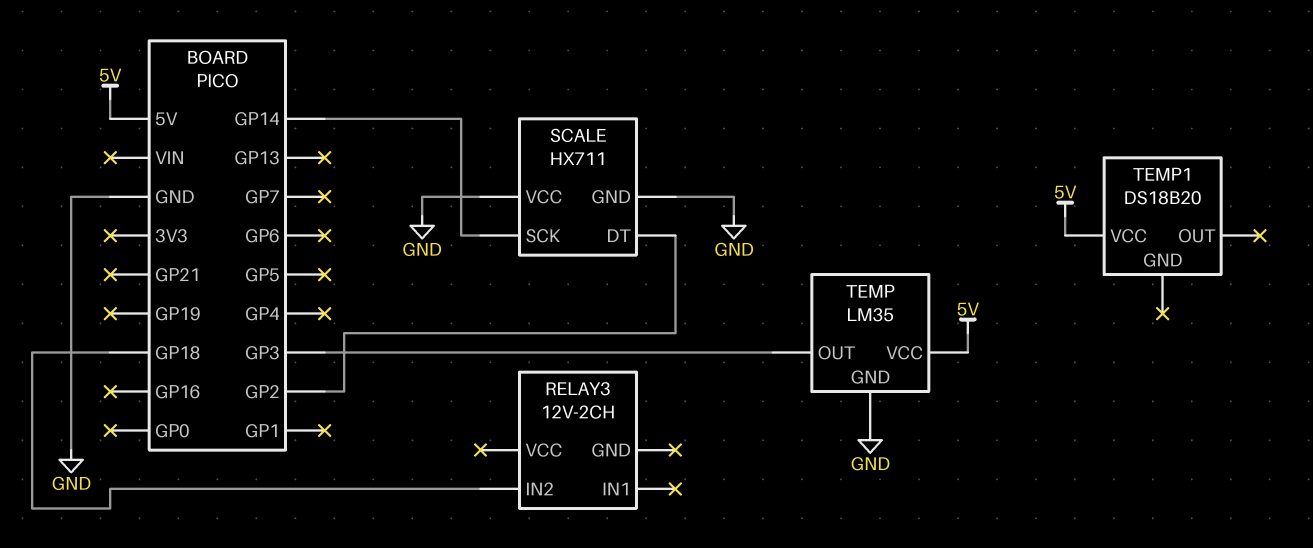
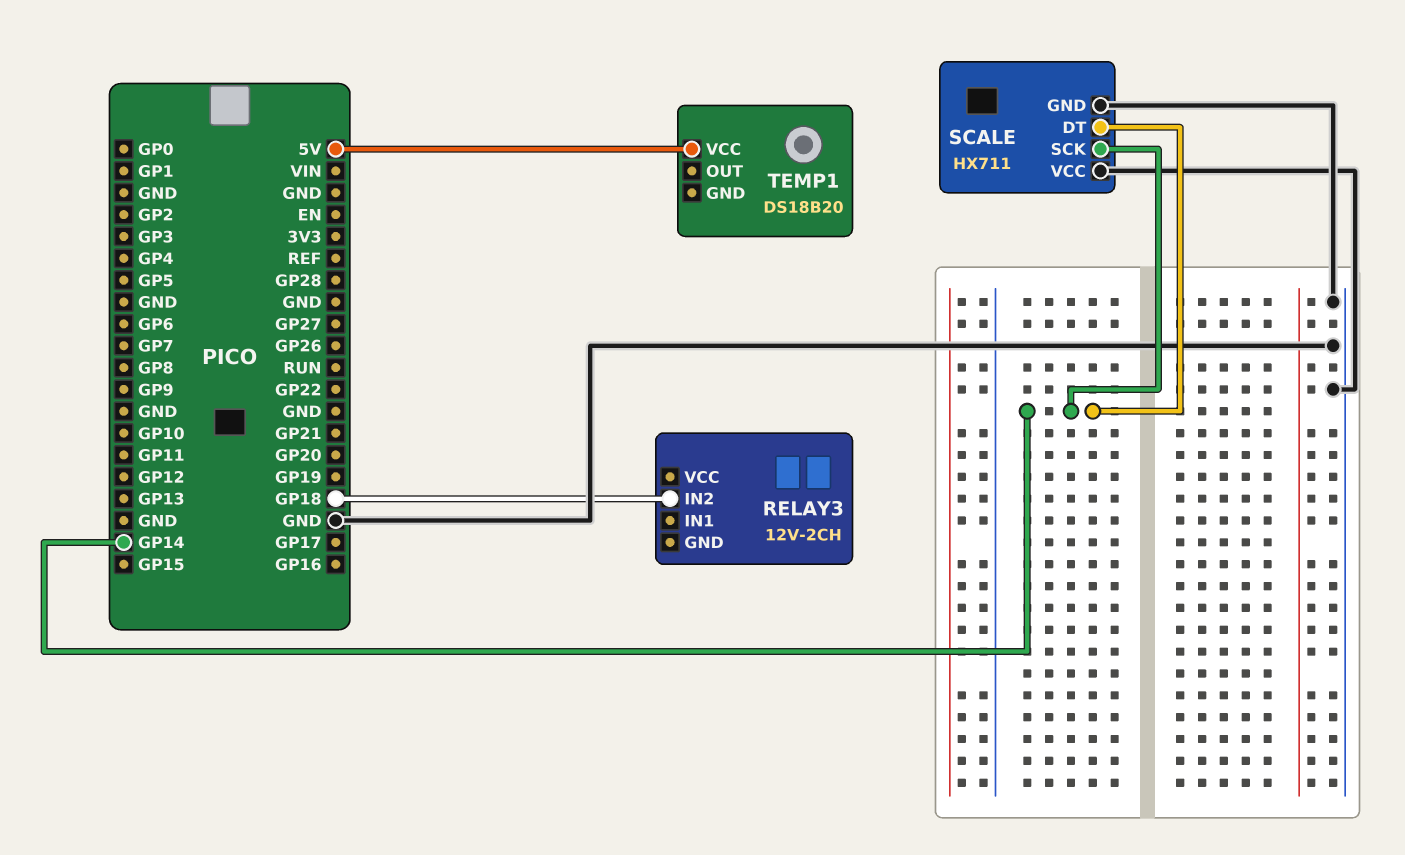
SCALE pin DT: GP2 -> GP14
TEMP: LM35 -> none
TEMP pin GND: GND -> none
TEMP pin OUT: GP3 -> none
TEMP pin VCC: 5V -> none

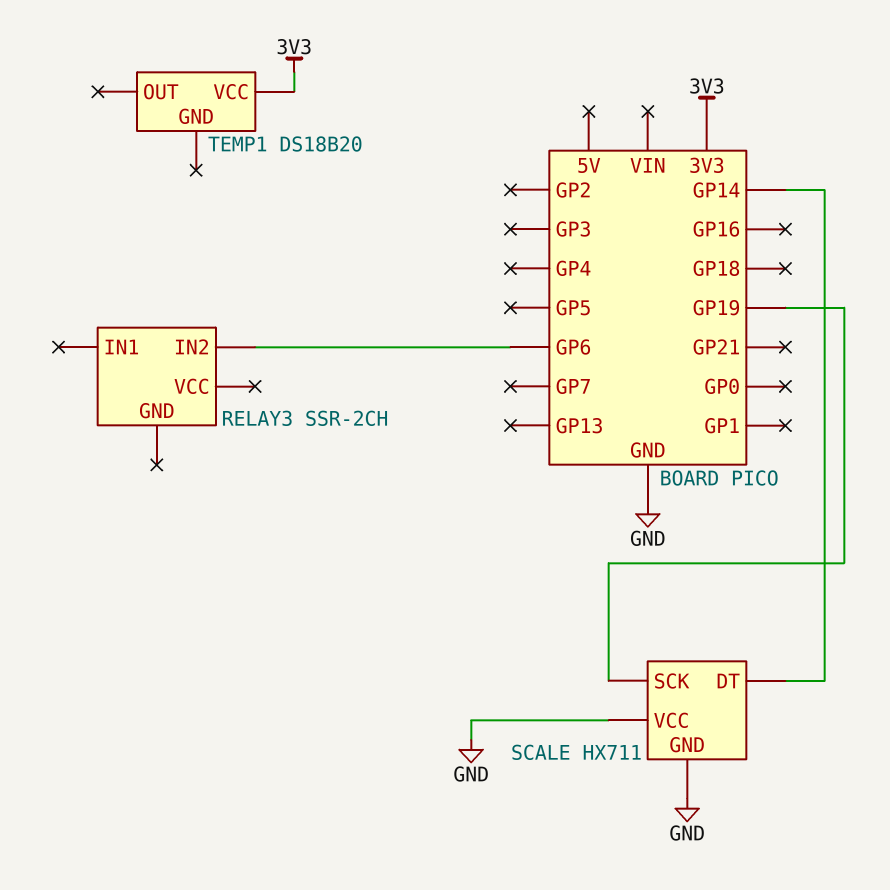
RELAY3: 12V-2CH -> SSR-2CH
RELAY3 pin IN2: GP18 -> GP6
SCALE pin SCK: GP14 -> GP19
TEMP1 pin VCC: 5V -> 3V3

